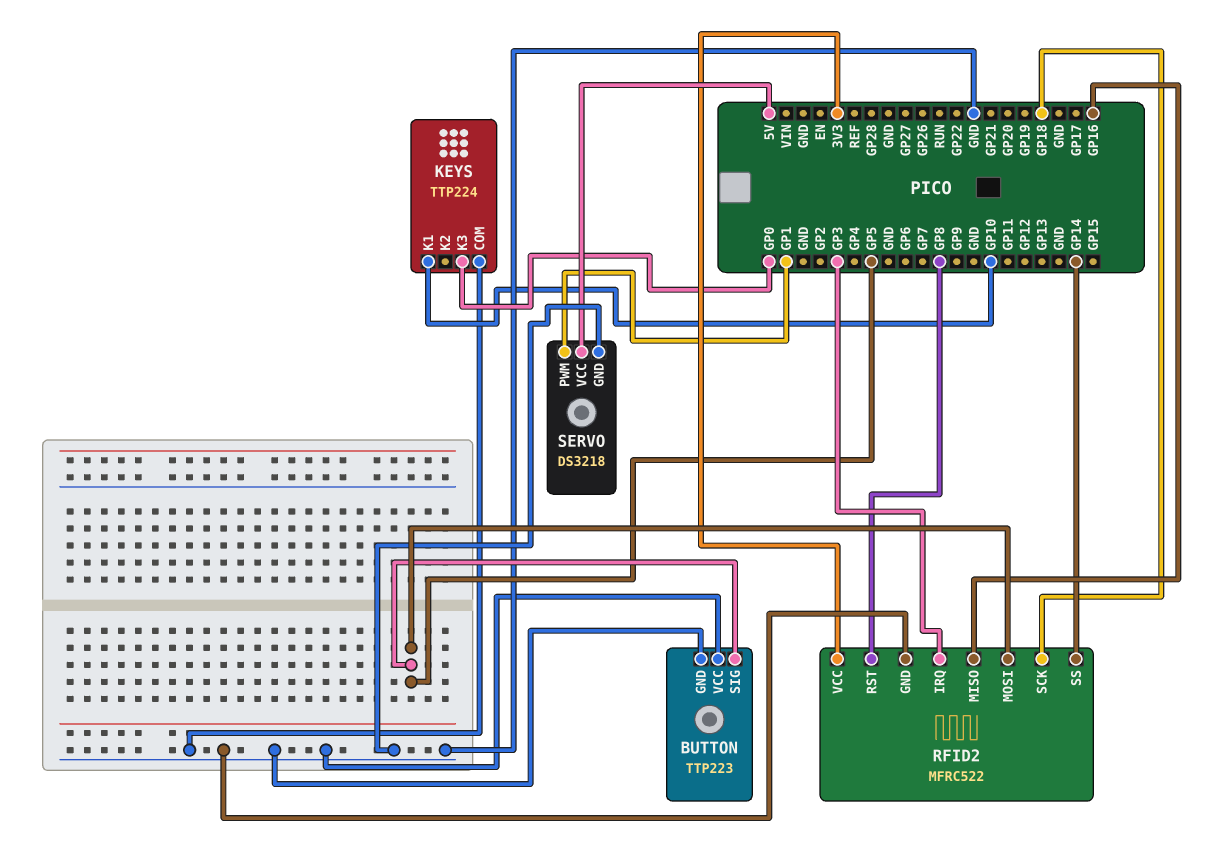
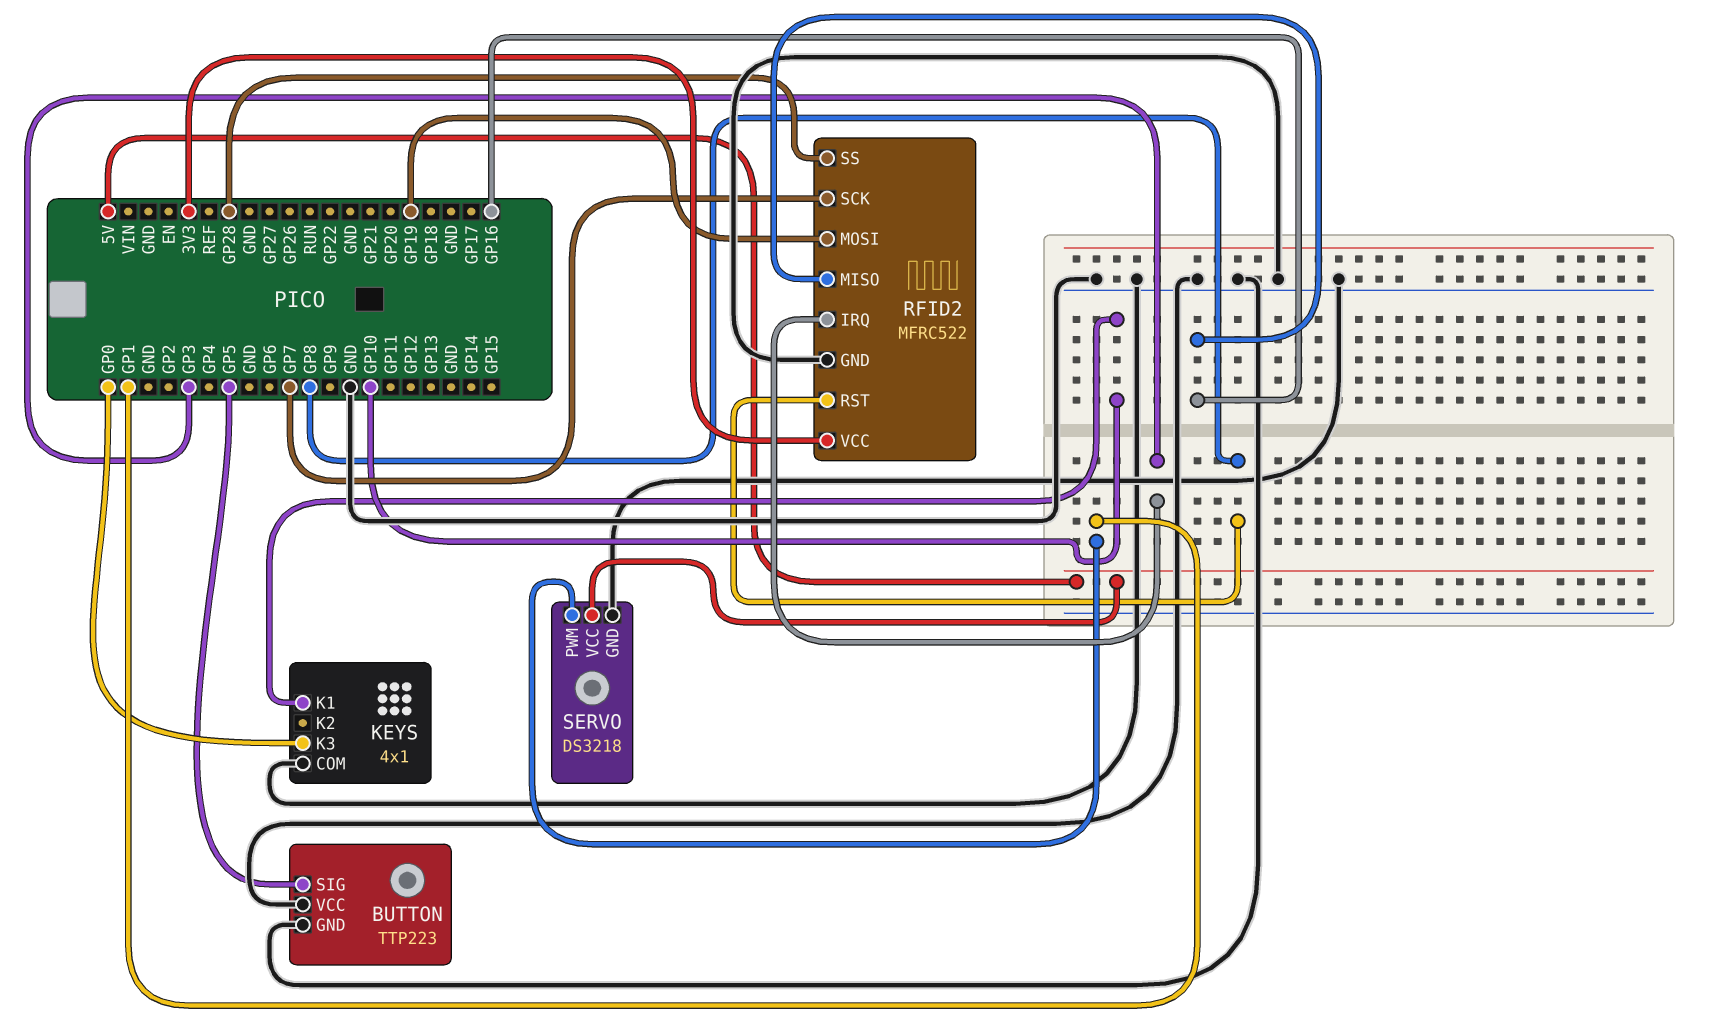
KEYS: TTP224 -> 4x1
RFID2 pin MOSI: GP5 -> GP19
RFID2 pin SCK: GP18 -> GP7
RFID2 pin SS: GP14 -> GP28

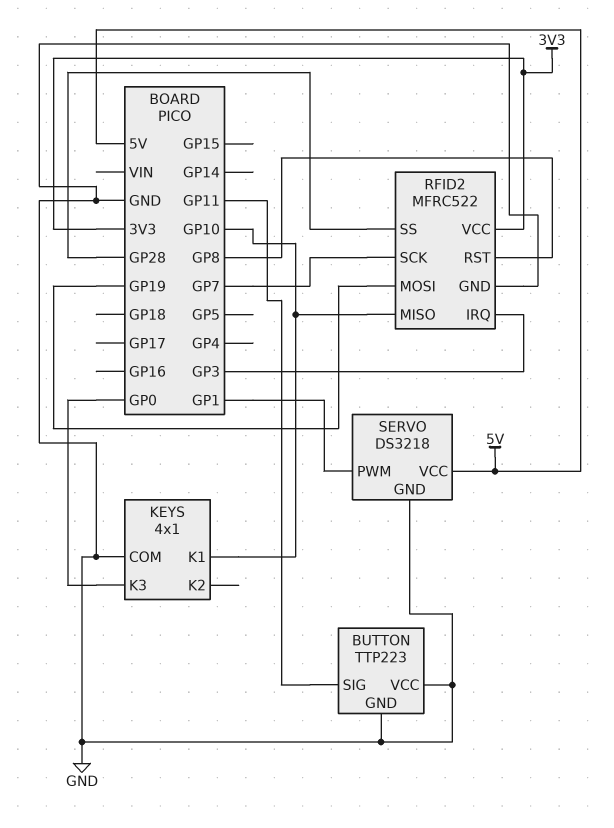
BUTTON pin SIG: GP5 -> GP11
RFID2 pin MISO: GP16 -> GP10

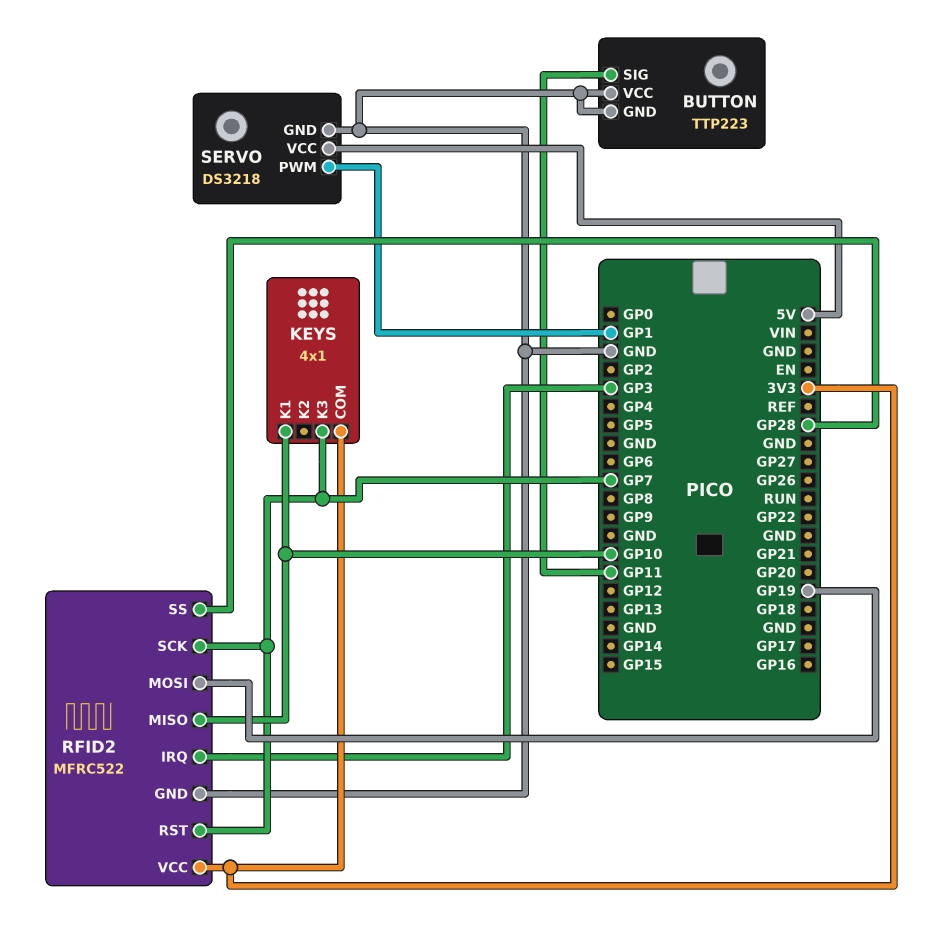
KEYS pin COM: GND -> 3V3
KEYS pin K3: GP0 -> GP7
RFID2 pin RST: GP8 -> GP7

